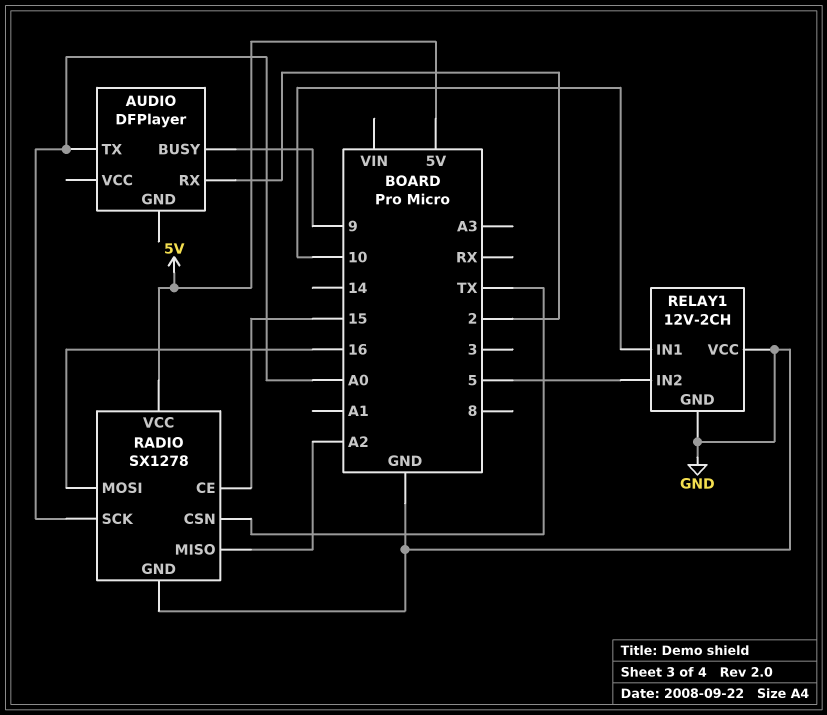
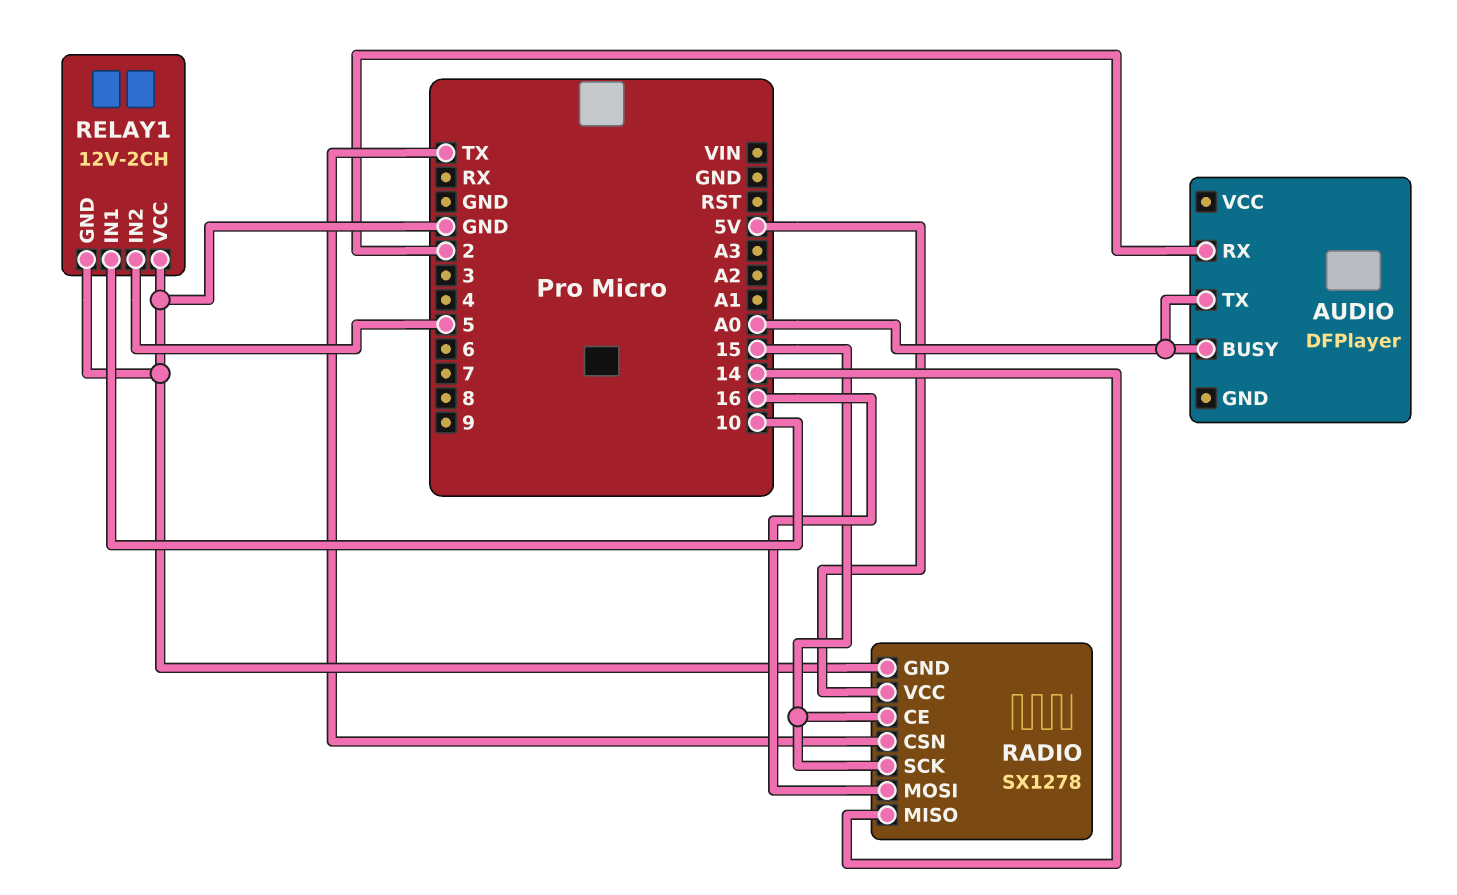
AUDIO pin BUSY: 9 -> A0
RADIO pin MISO: A2 -> 14
RADIO pin SCK: A0 -> 15

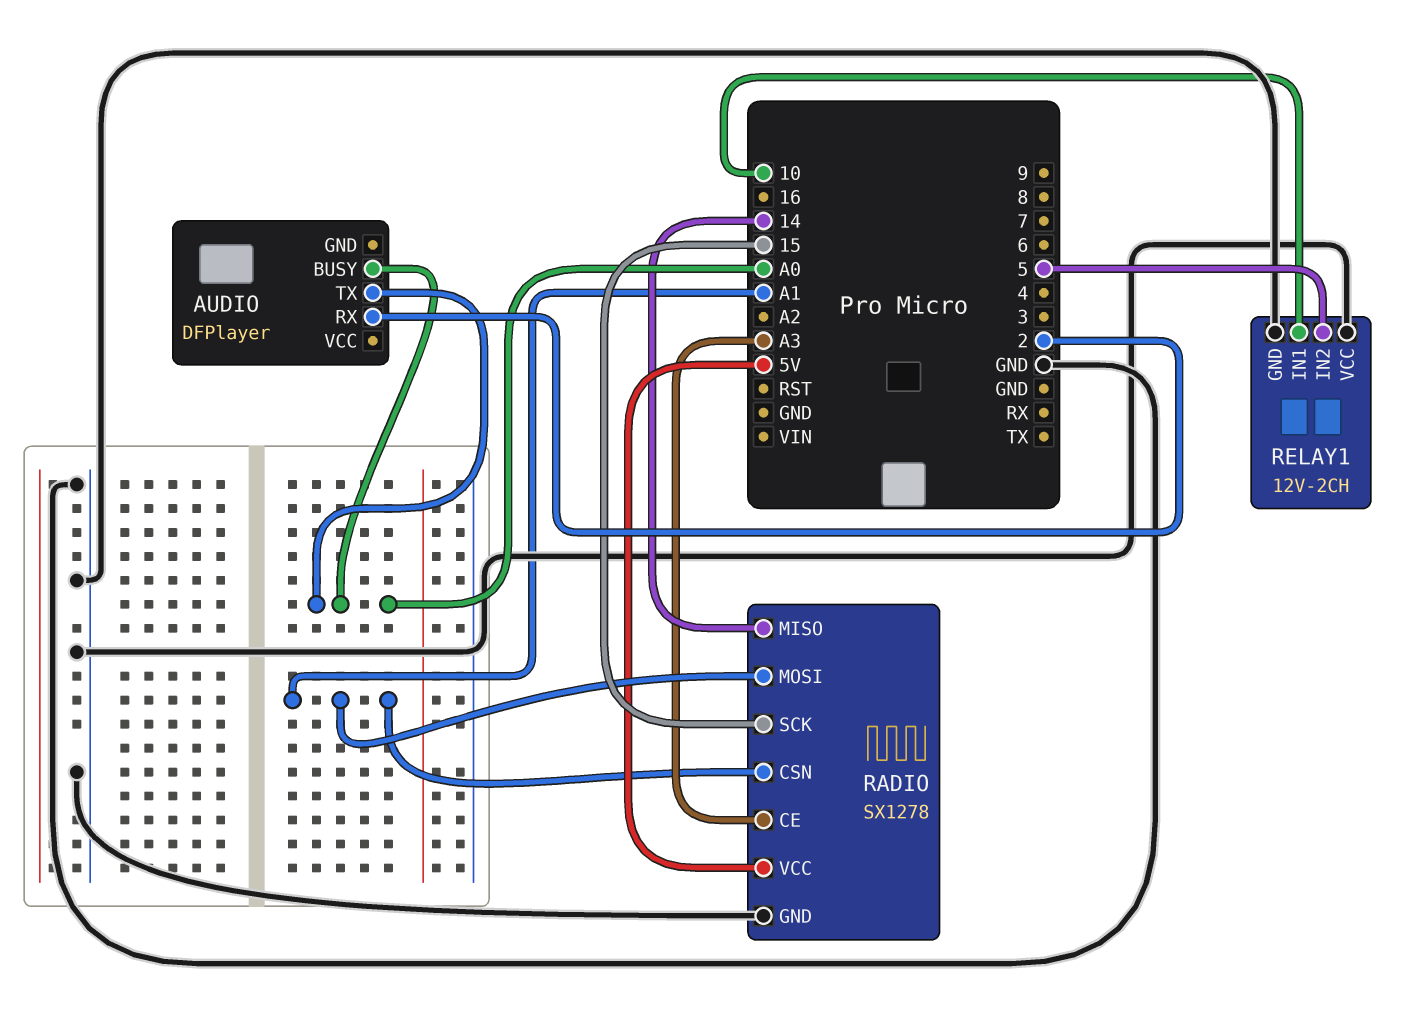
RADIO pin CE: 15 -> A3
RADIO pin CSN: TX -> A1
RADIO pin MOSI: 16 -> A1

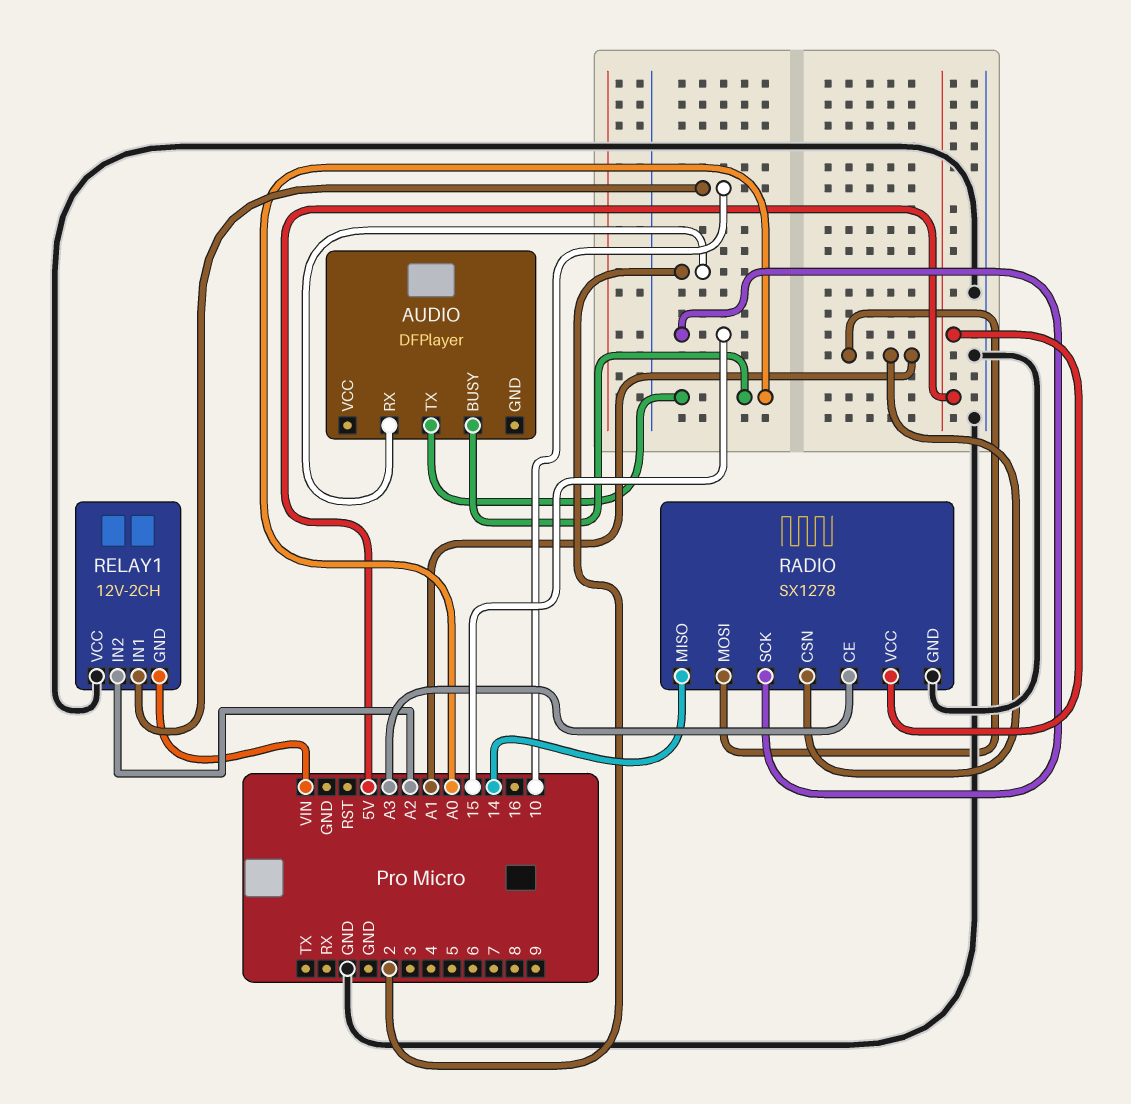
RELAY1 pin GND: GND -> VIN
RELAY1 pin IN2: 5 -> A2

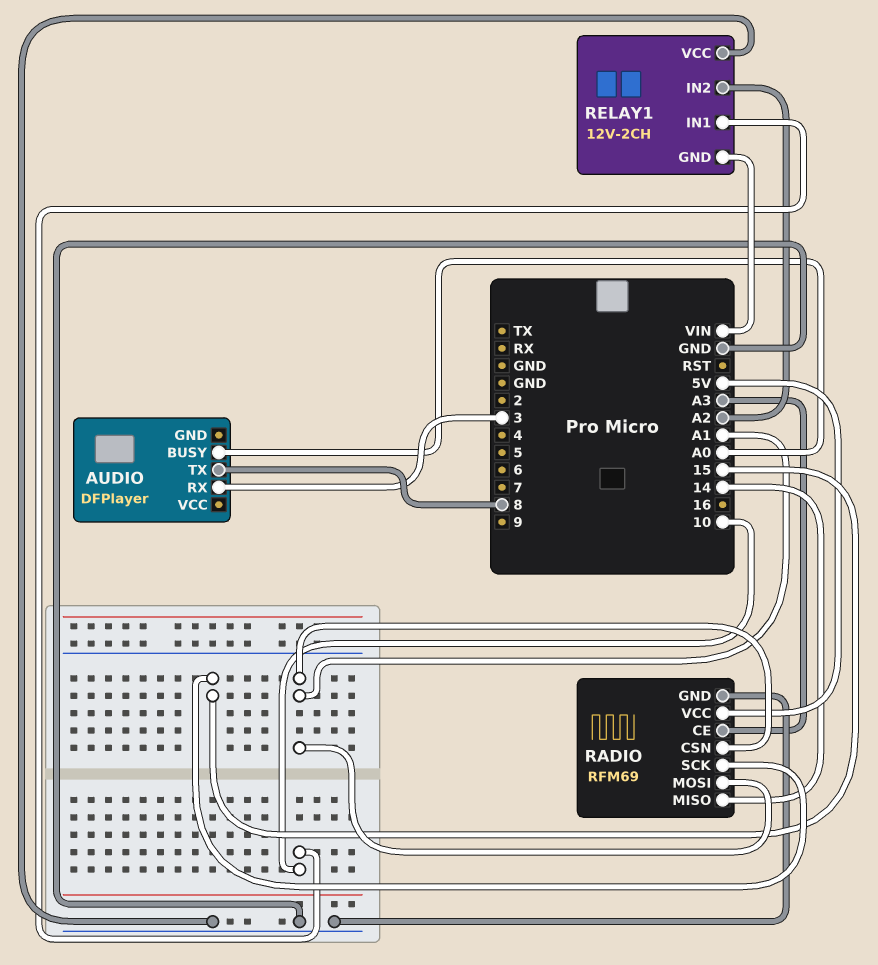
AUDIO pin RX: 2 -> 3
AUDIO pin TX: A0 -> 8
RADIO: SX1278 -> RFM69

